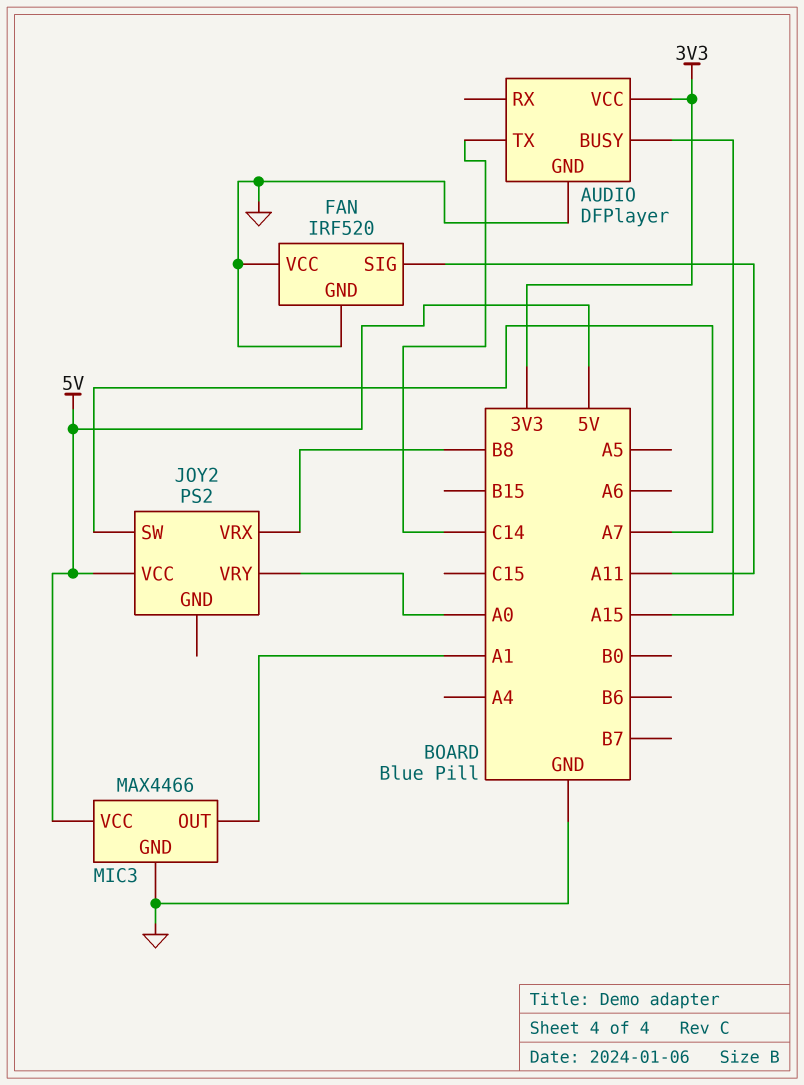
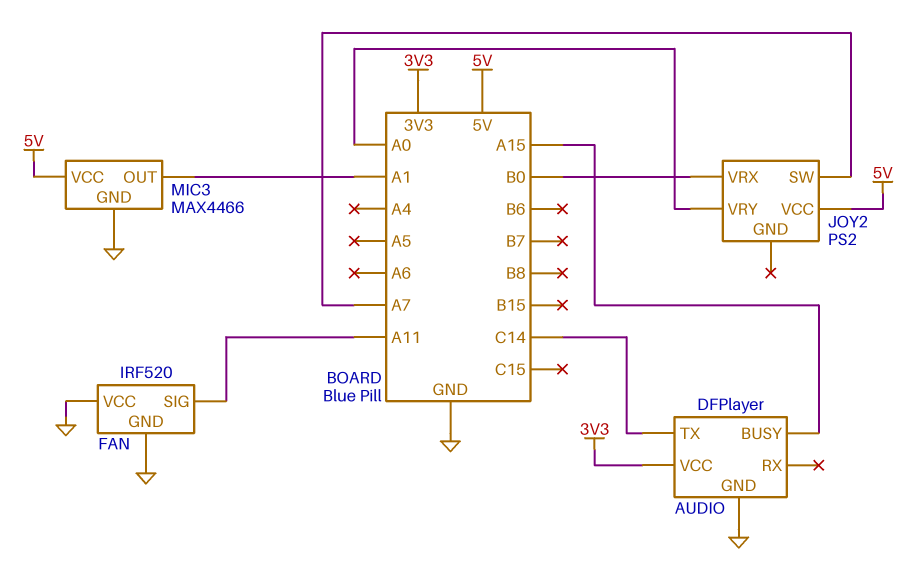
JOY2 pin VRX: B8 -> B0

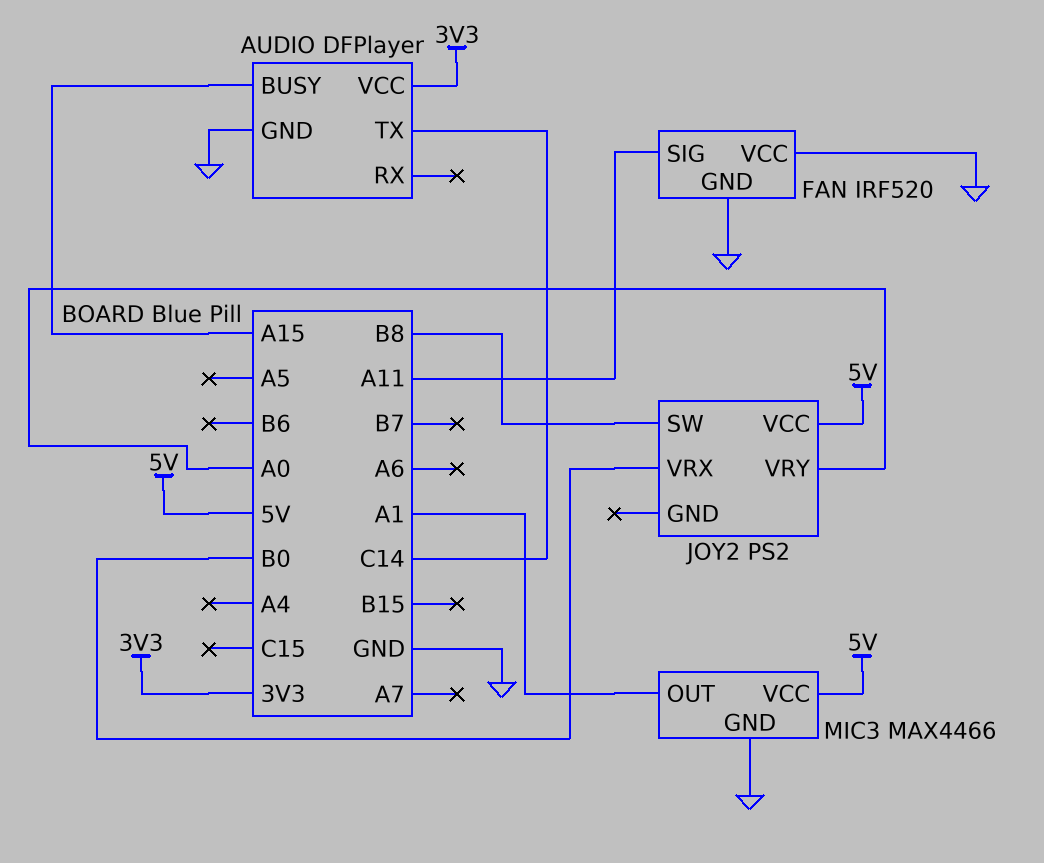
JOY2 pin SW: A7 -> B8

